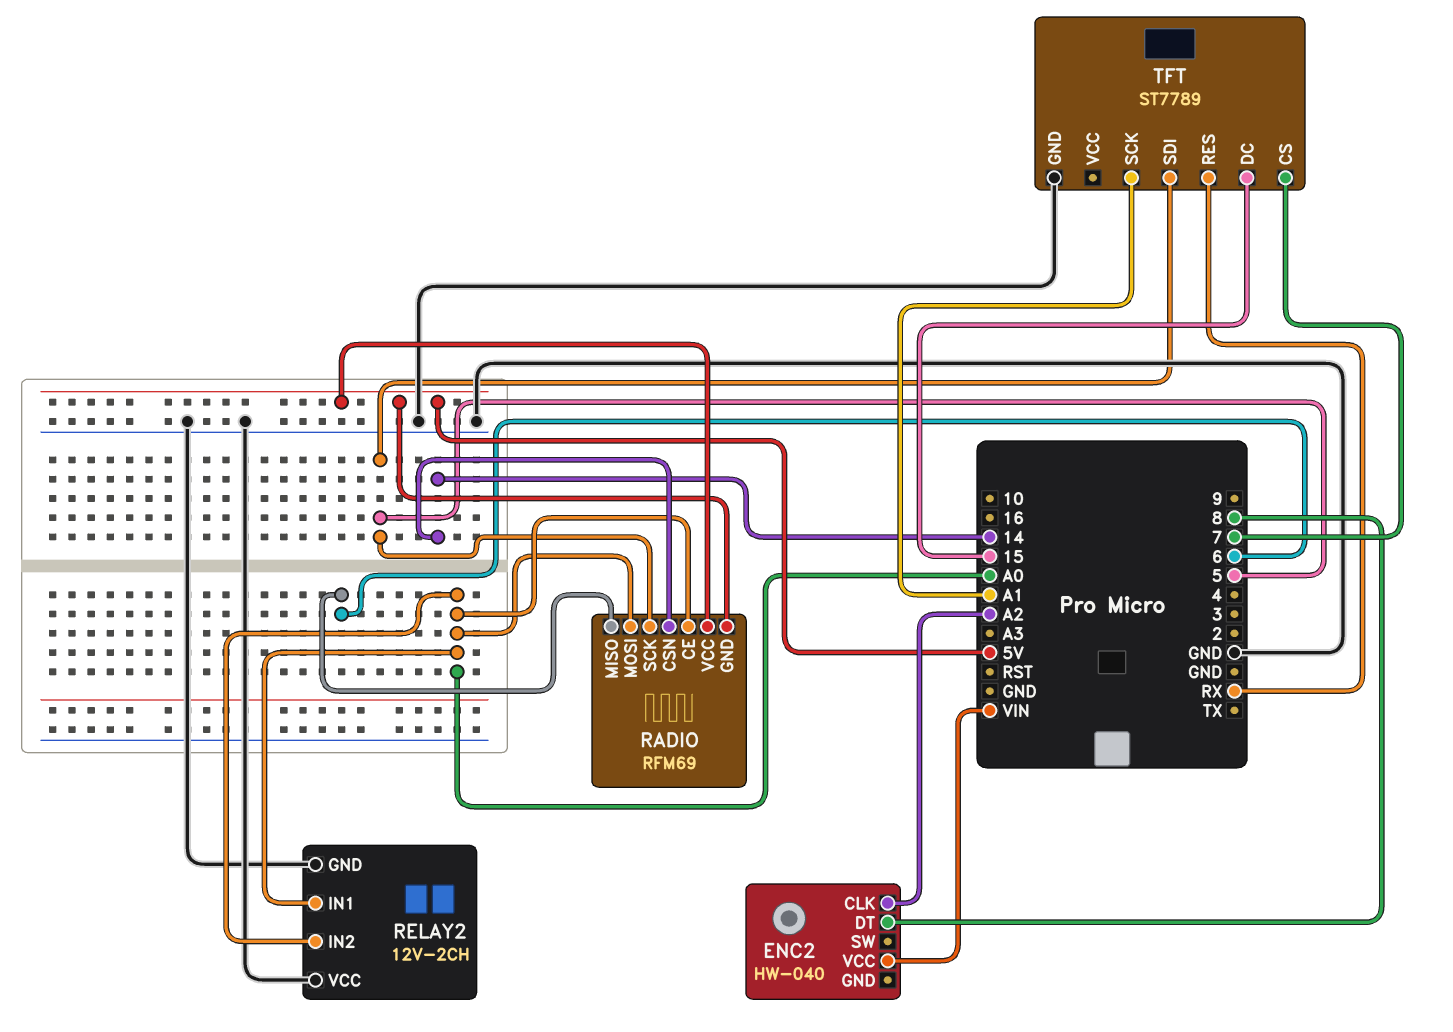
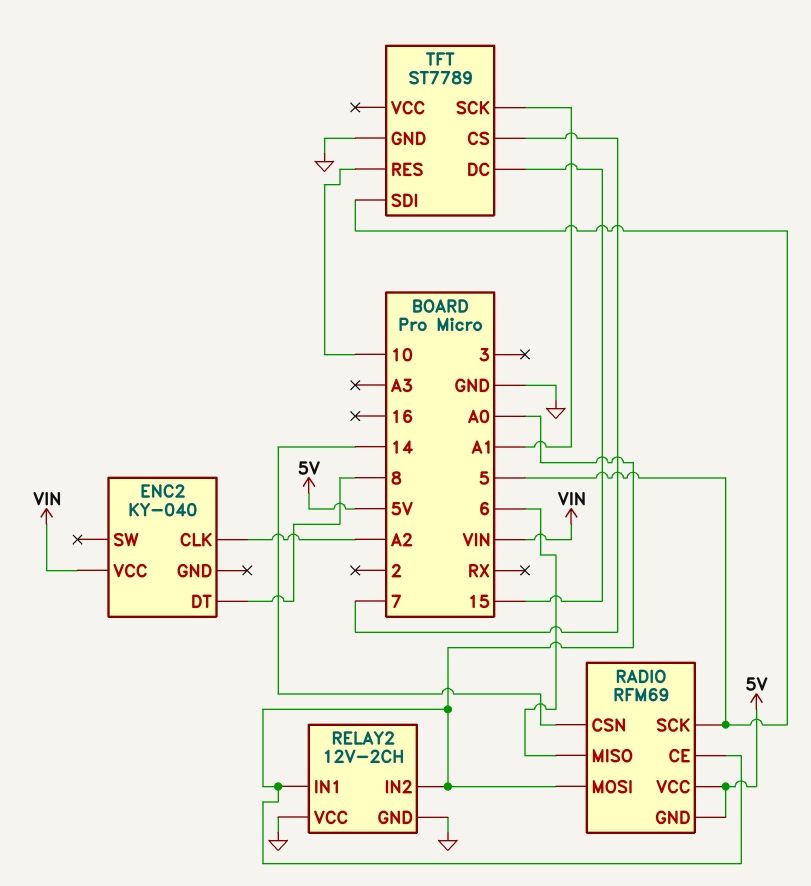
ENC2: HW-040 -> KY-040
TFT pin RES: RX -> 10

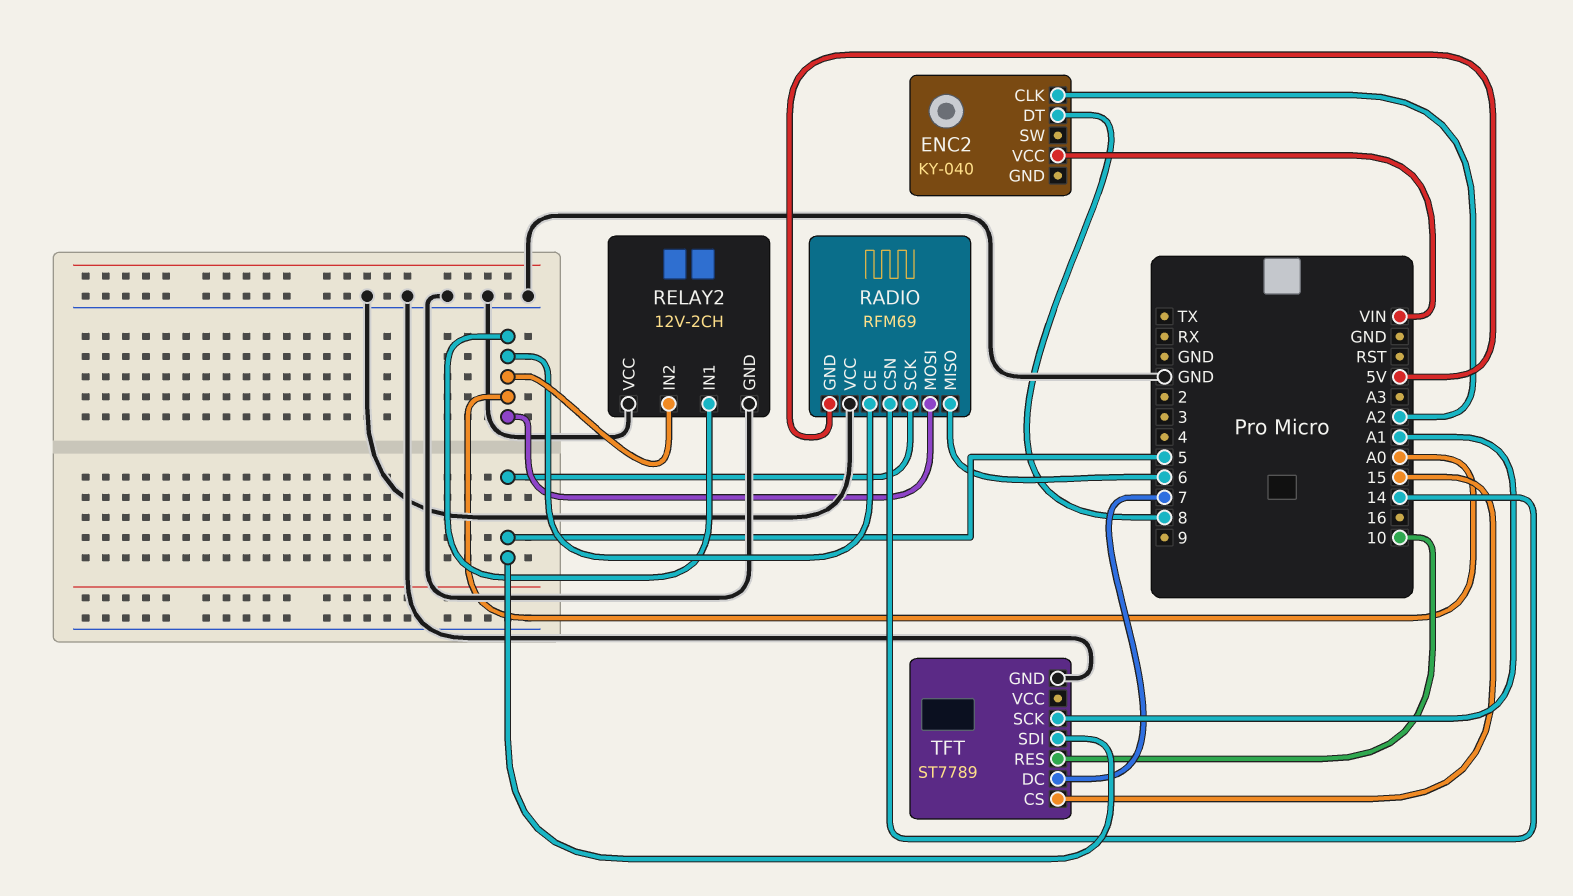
RADIO pin VCC: 5V -> GND
TFT pin CS: 7 -> 15
TFT pin DC: 15 -> 7

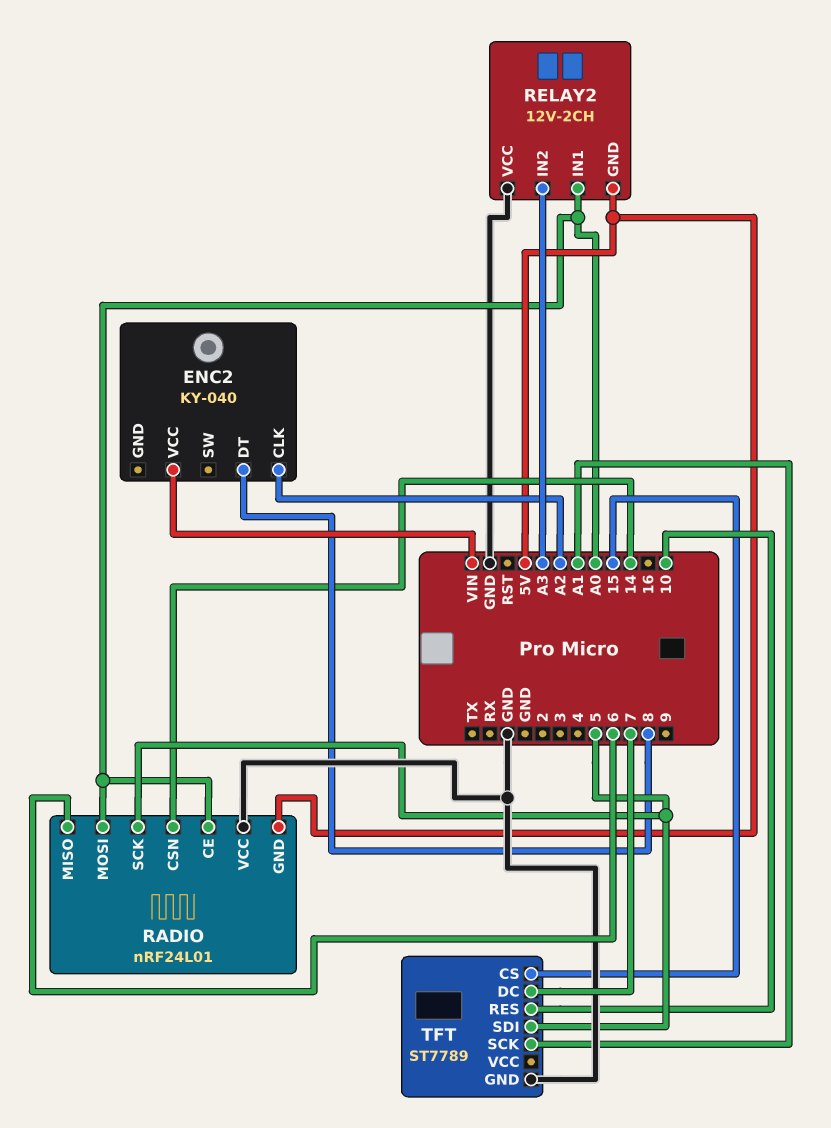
RADIO: RFM69 -> nRF24L01
RELAY2 pin GND: GND -> 5V
RELAY2 pin IN2: A0 -> A3

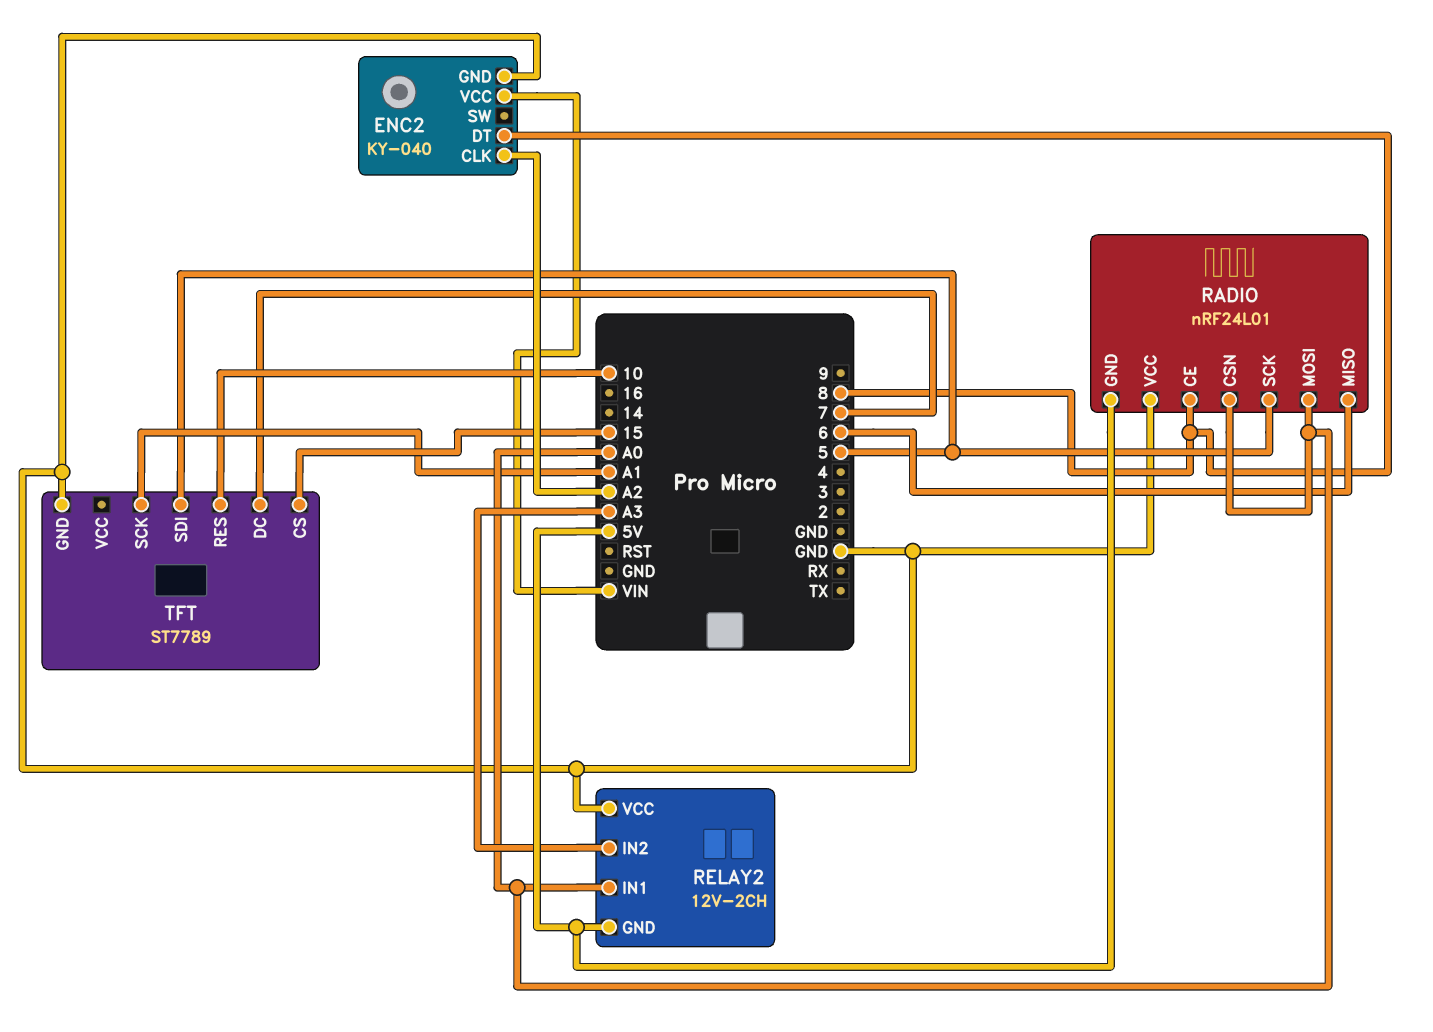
ENC2 pin GND: none -> GND
RADIO pin CE: A0 -> 8
RADIO pin CSN: 14 -> A0

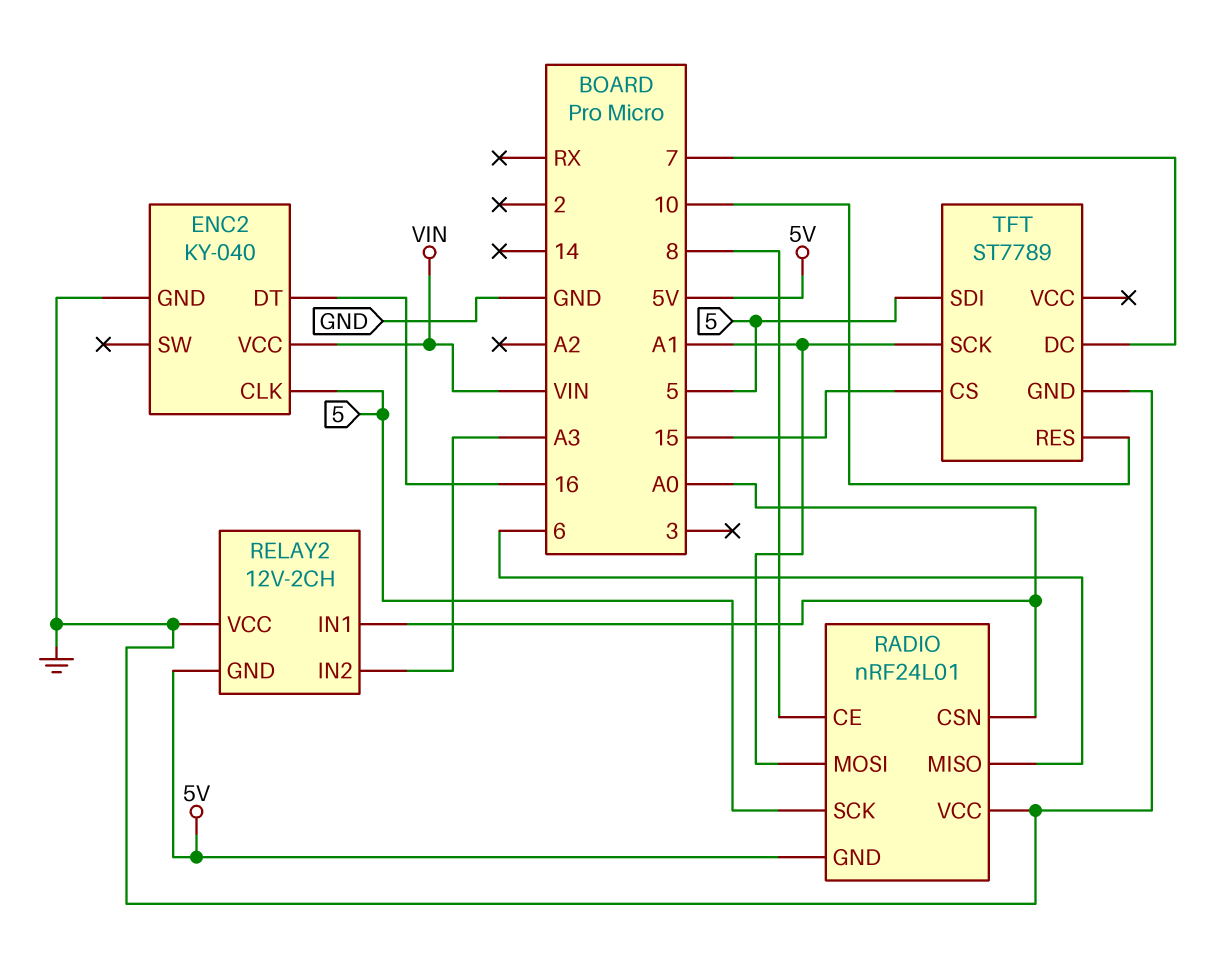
ENC2 pin CLK: A2 -> 5
ENC2 pin DT: 8 -> 16
RADIO pin MOSI: A0 -> A1

